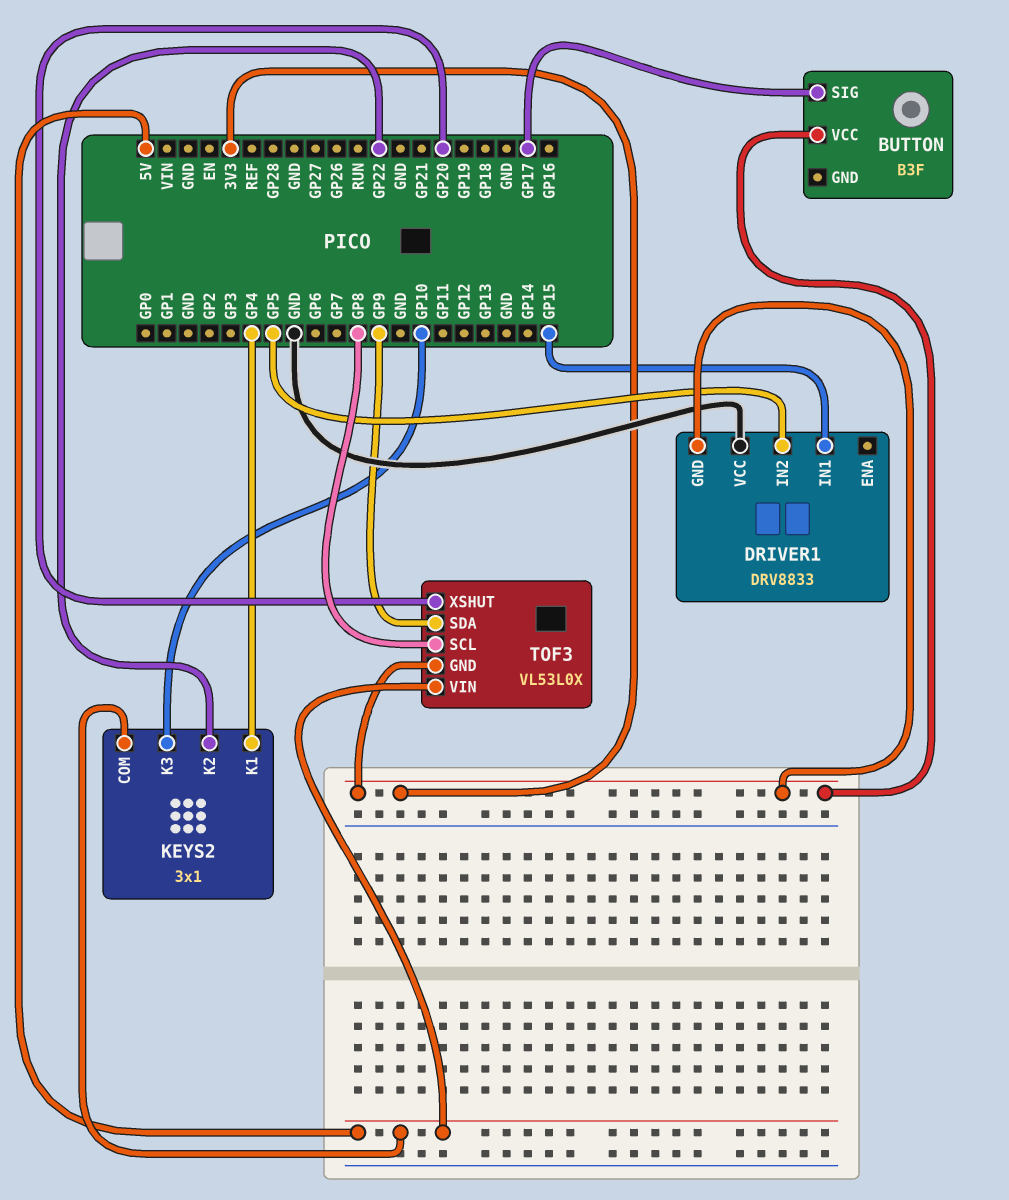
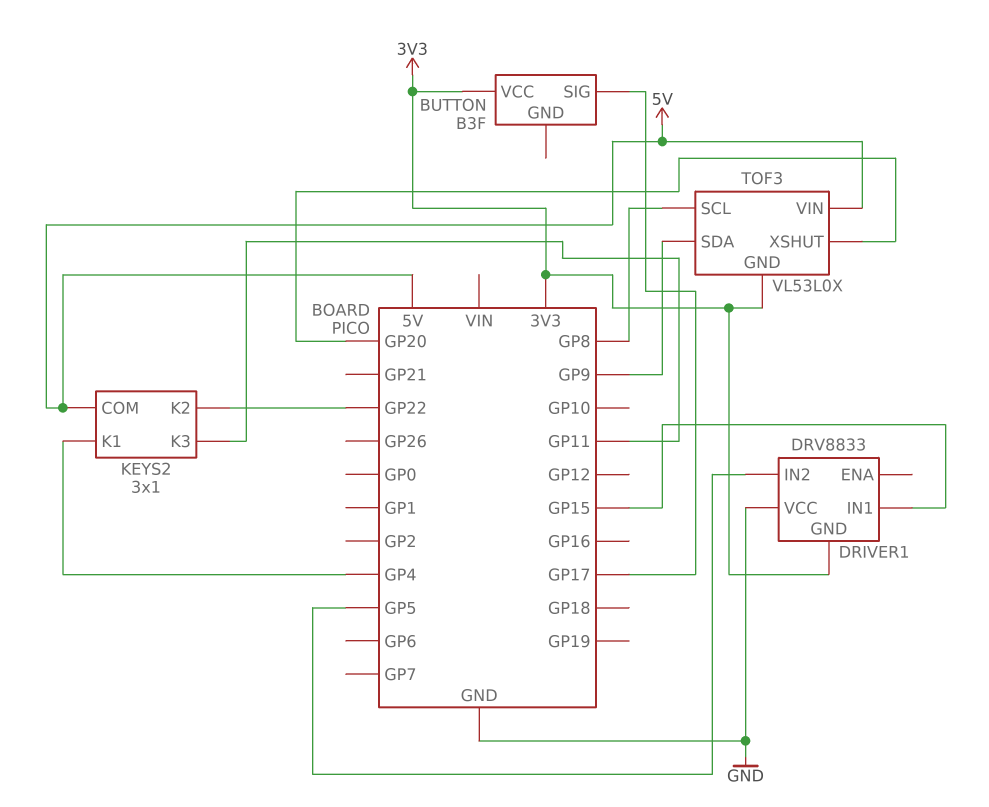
KEYS2 pin K3: GP10 -> GP11

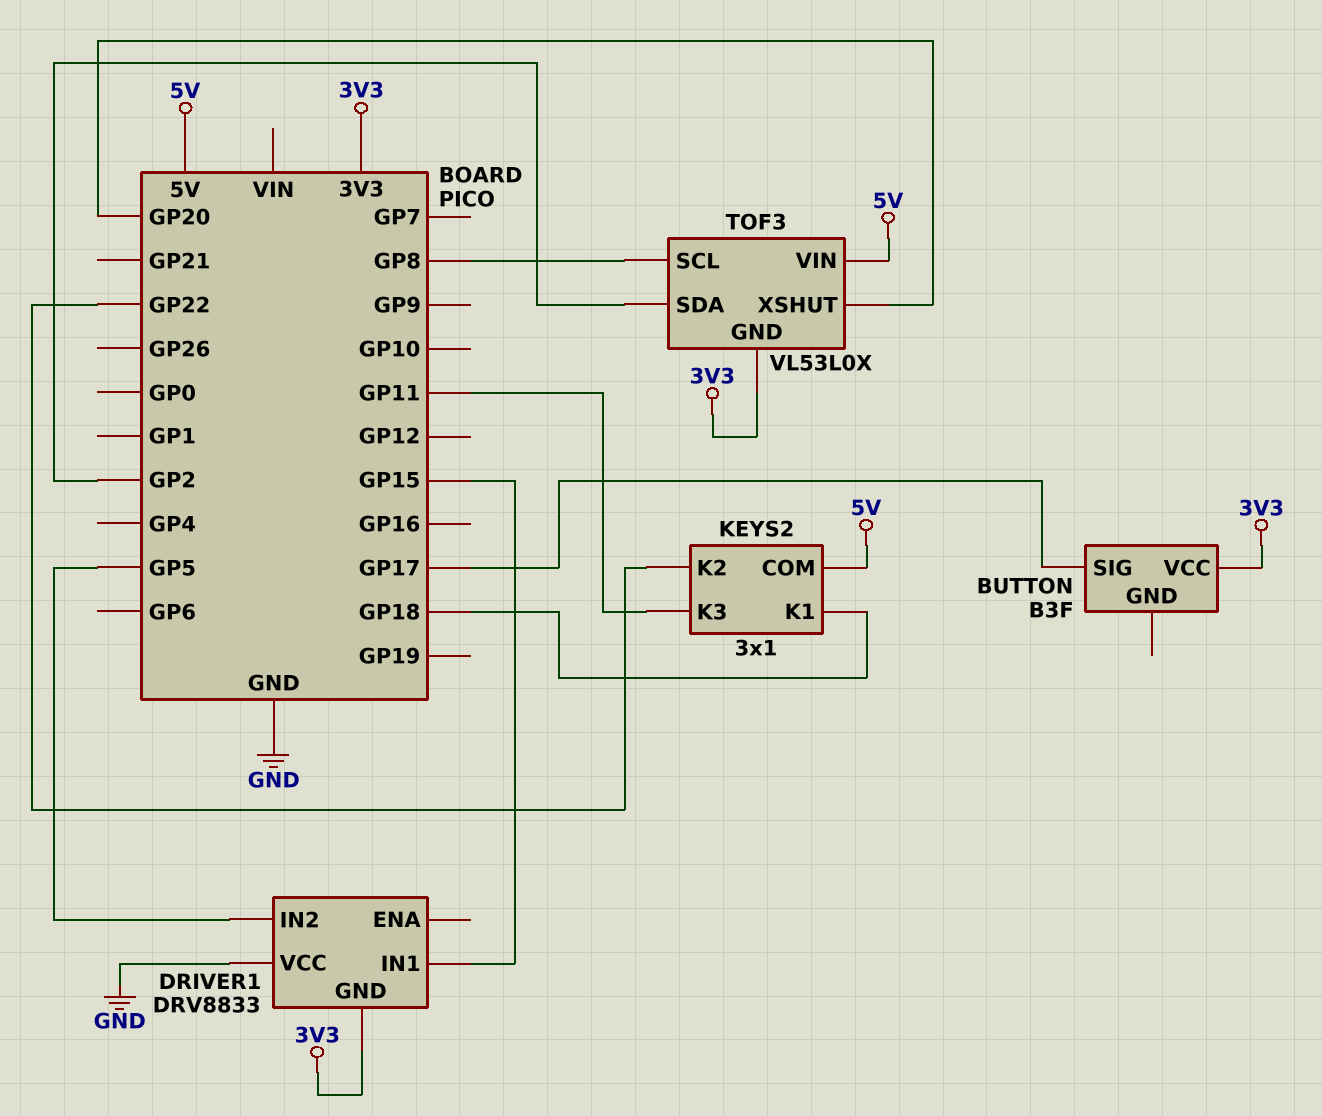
KEYS2 pin K1: GP4 -> GP18
TOF3 pin SDA: GP9 -> GP2

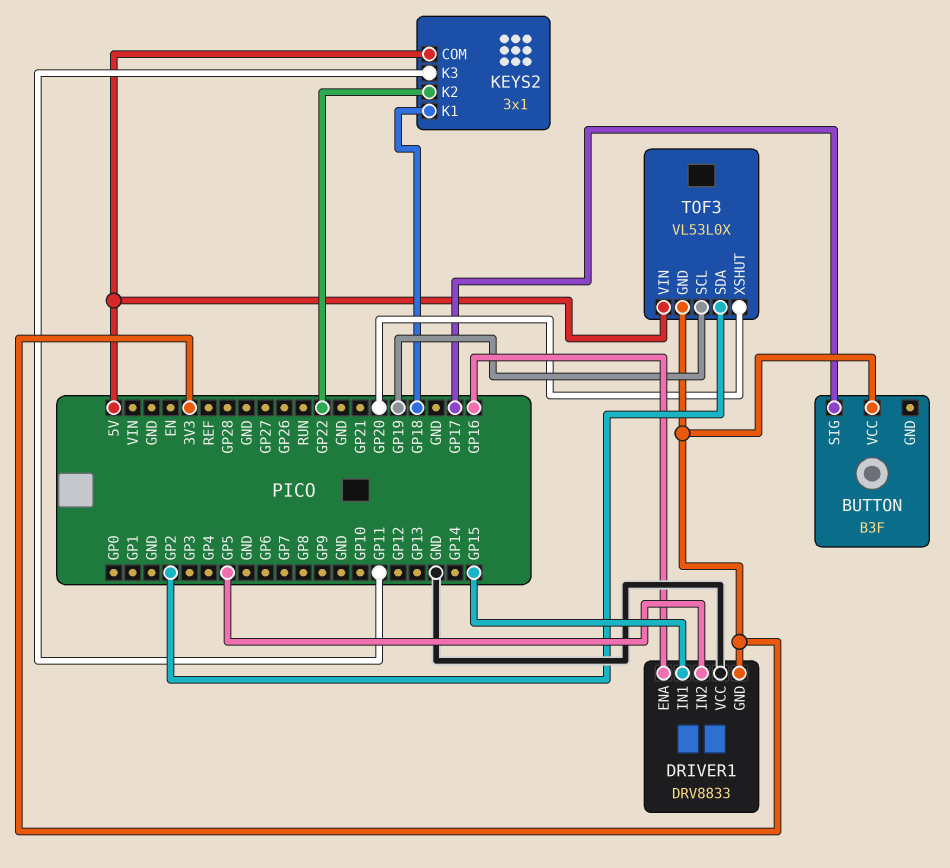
DRIVER1 pin ENA: none -> GP16
TOF3 pin SCL: GP8 -> GP19

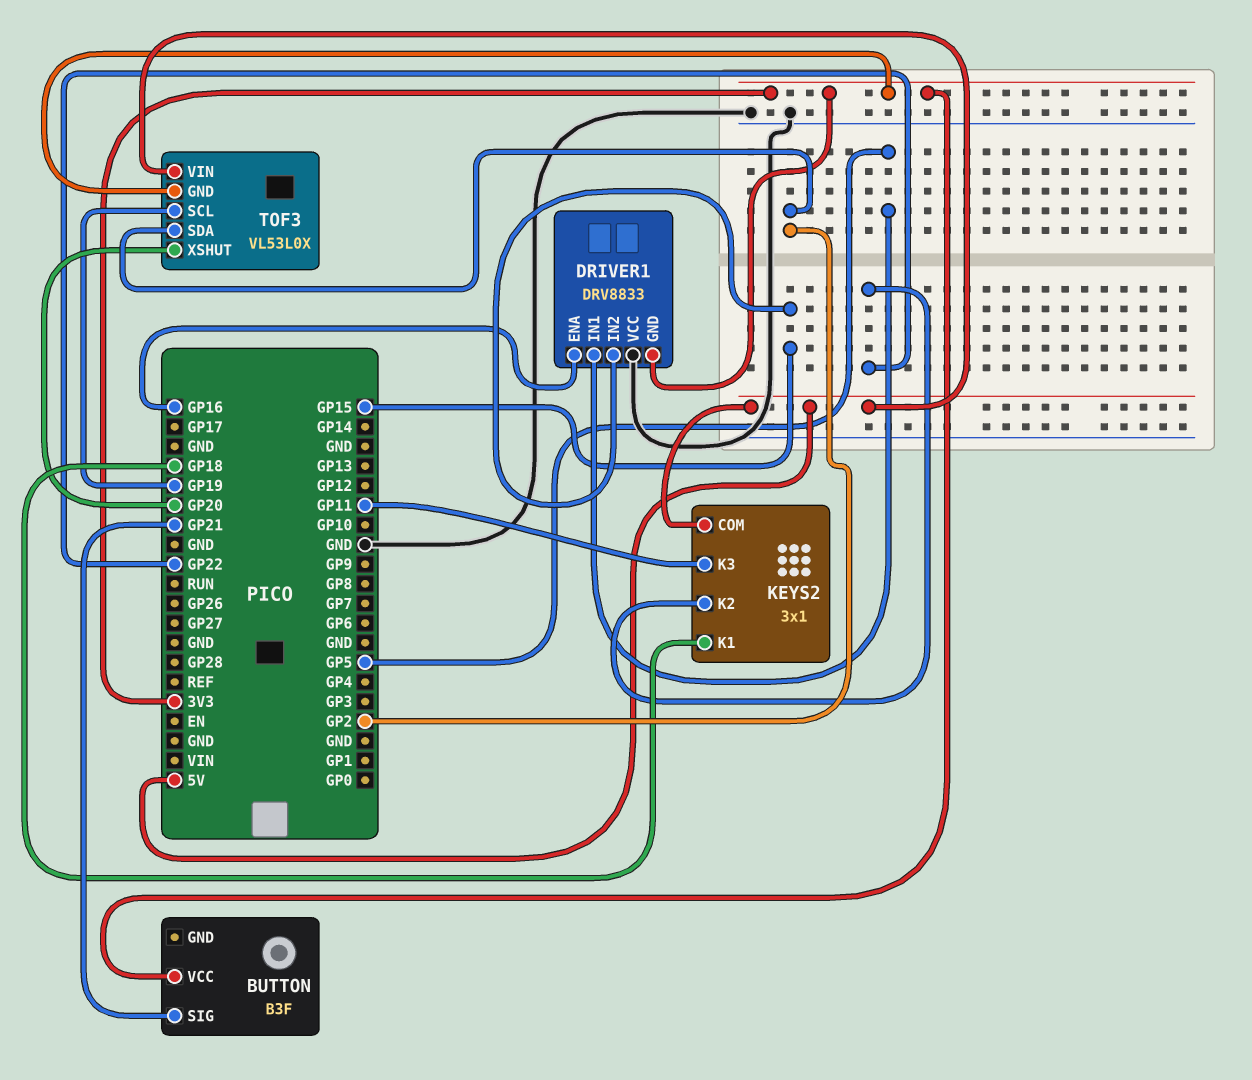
BUTTON pin SIG: GP17 -> GP21
DRIVER1 pin IN1: GP15 -> GP5
DRIVER1 pin IN2: GP5 -> GP15

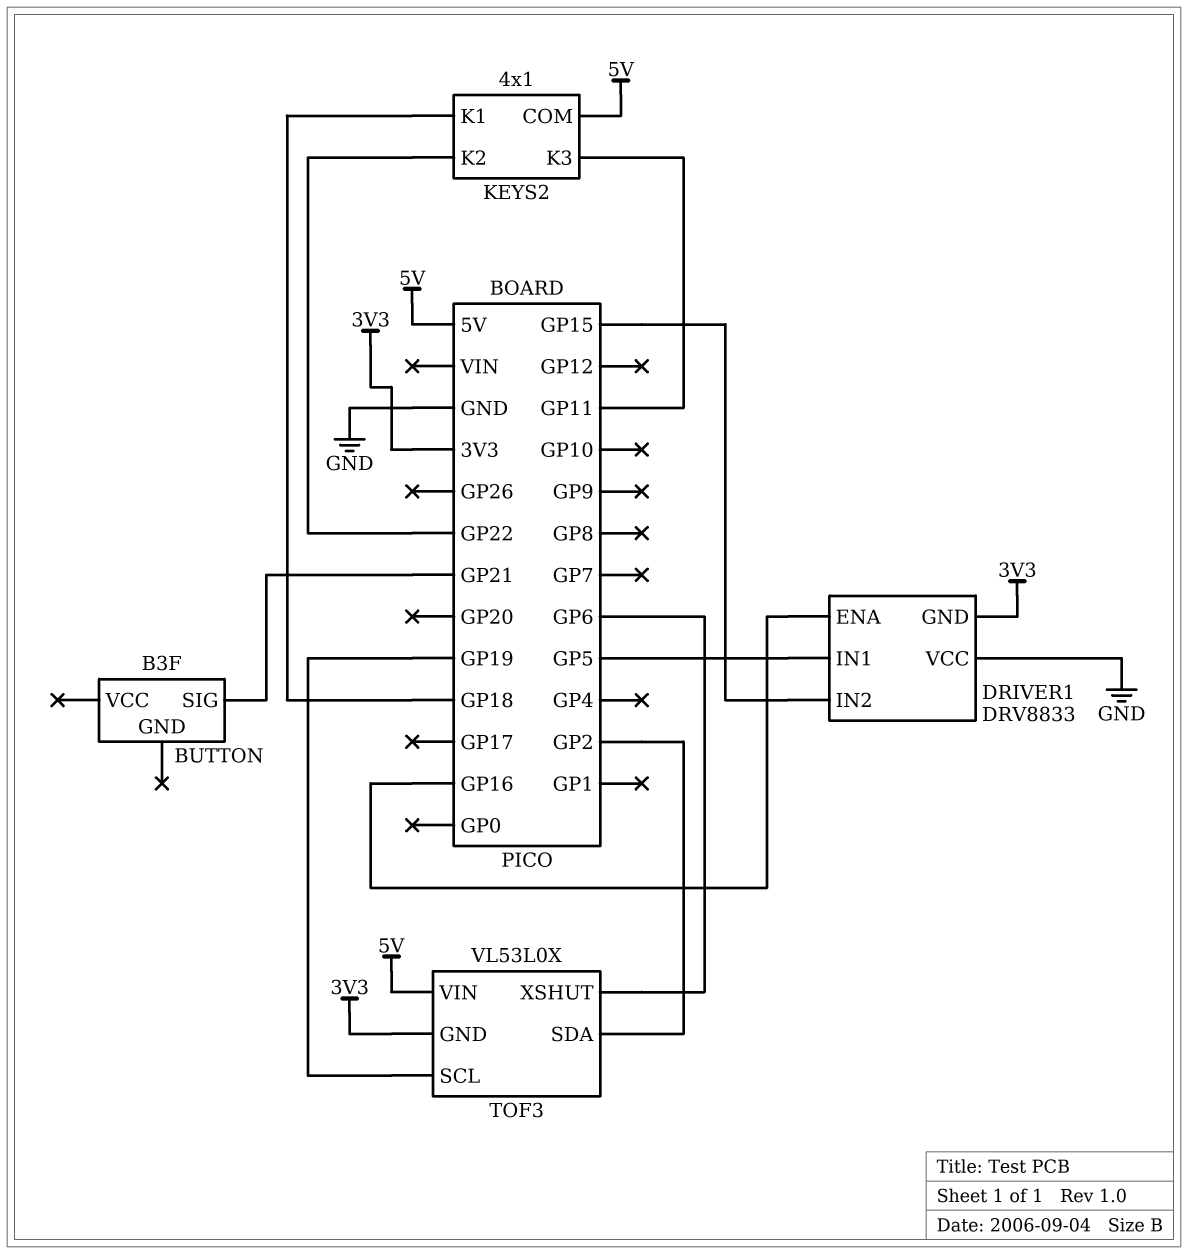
BUTTON pin VCC: 3V3 -> none
KEYS2: 3x1 -> 4x1
TOF3 pin XSHUT: GP20 -> GP6

